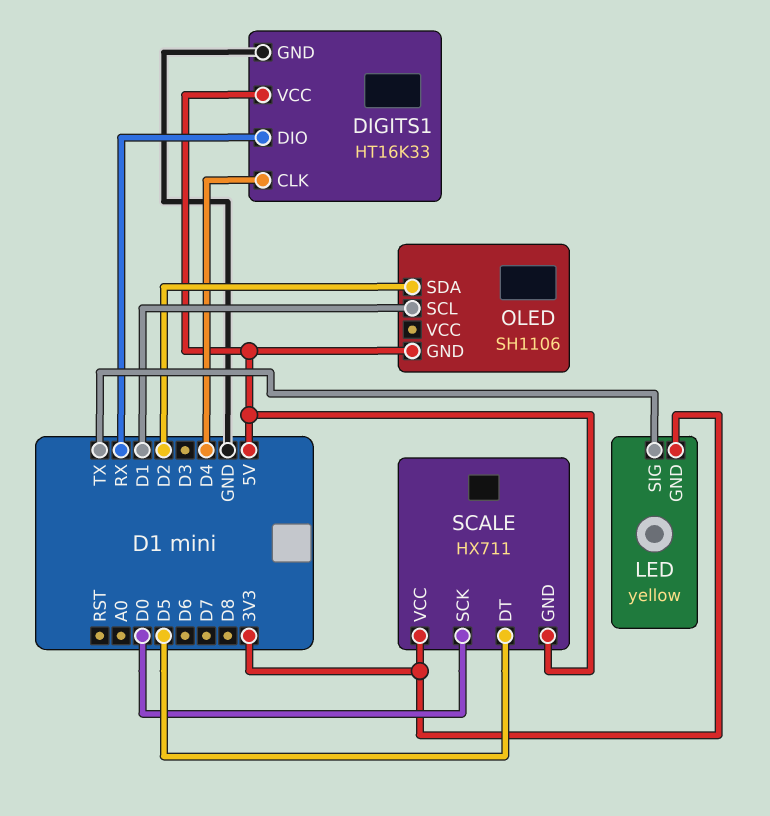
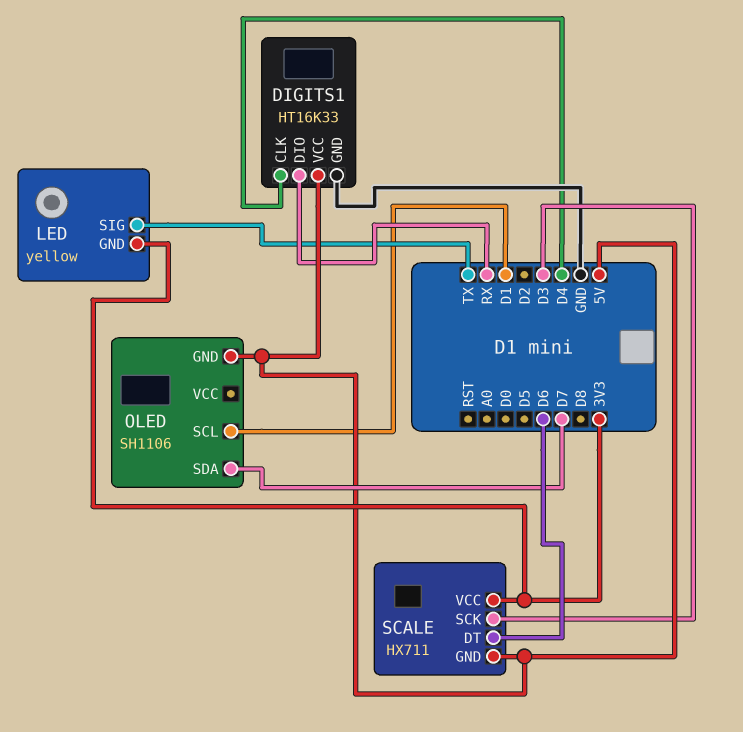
OLED pin SDA: D2 -> D7
SCALE pin DT: D5 -> D6
SCALE pin SCK: D0 -> D3

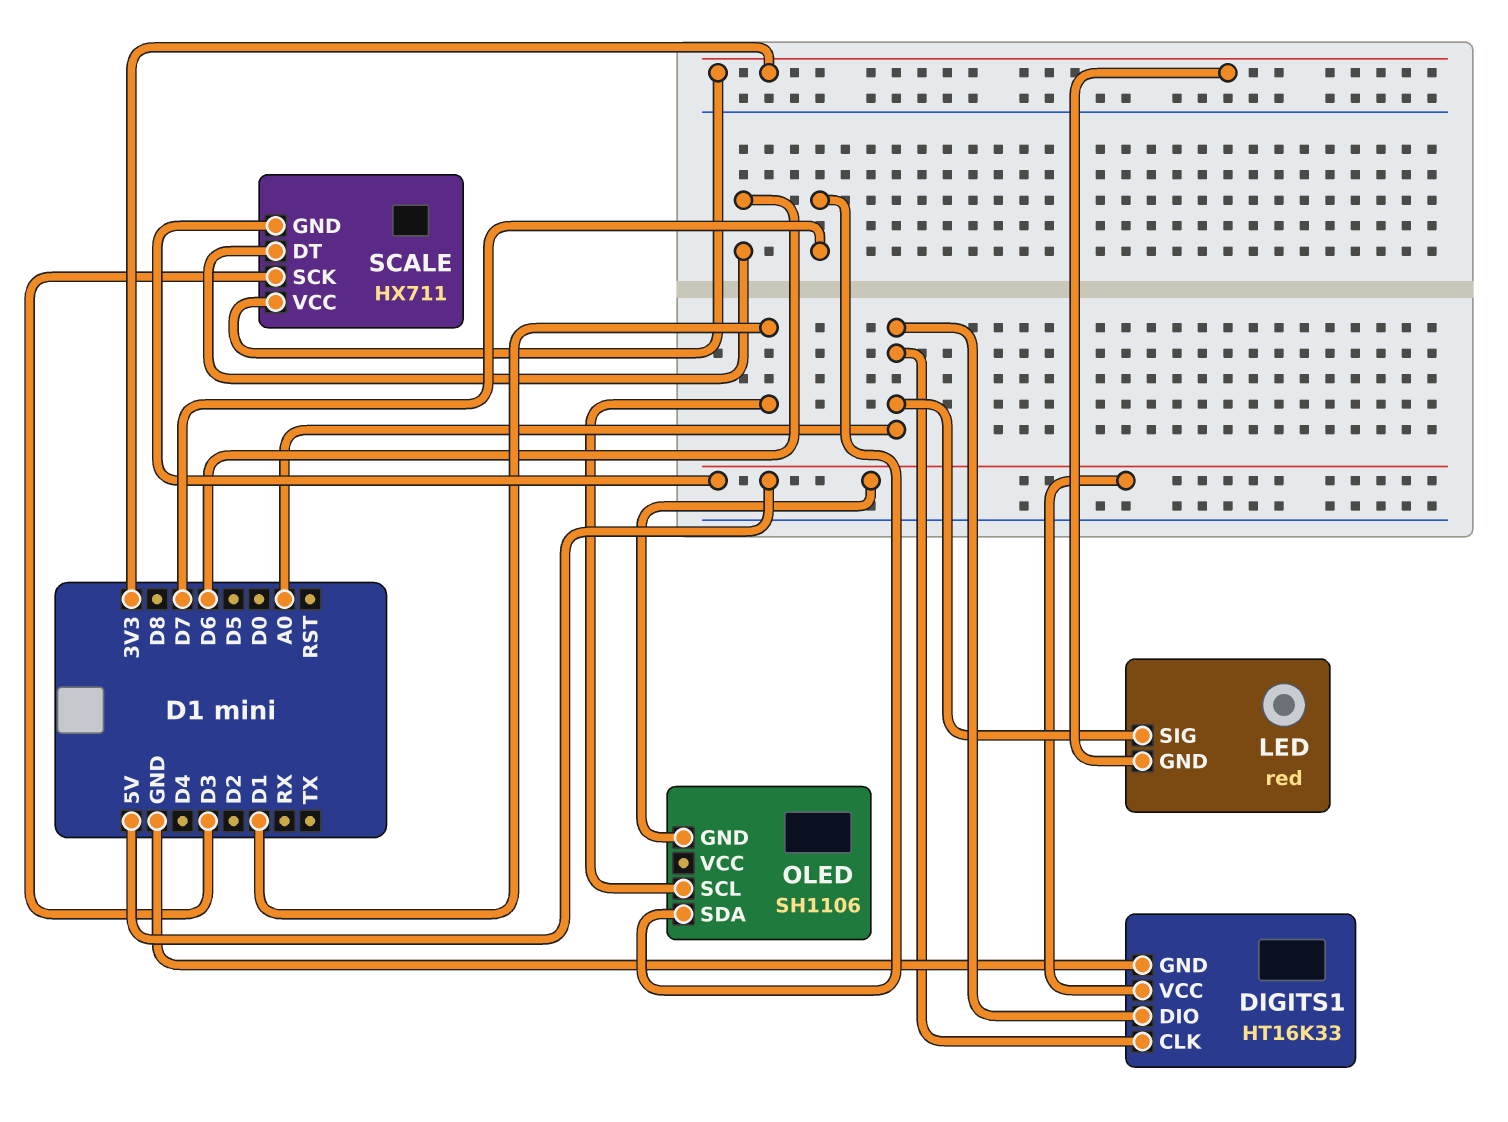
DIGITS1 pin CLK: D4 -> A0
DIGITS1 pin DIO: RX -> A0
LED: yellow -> red
LED pin SIG: TX -> A0

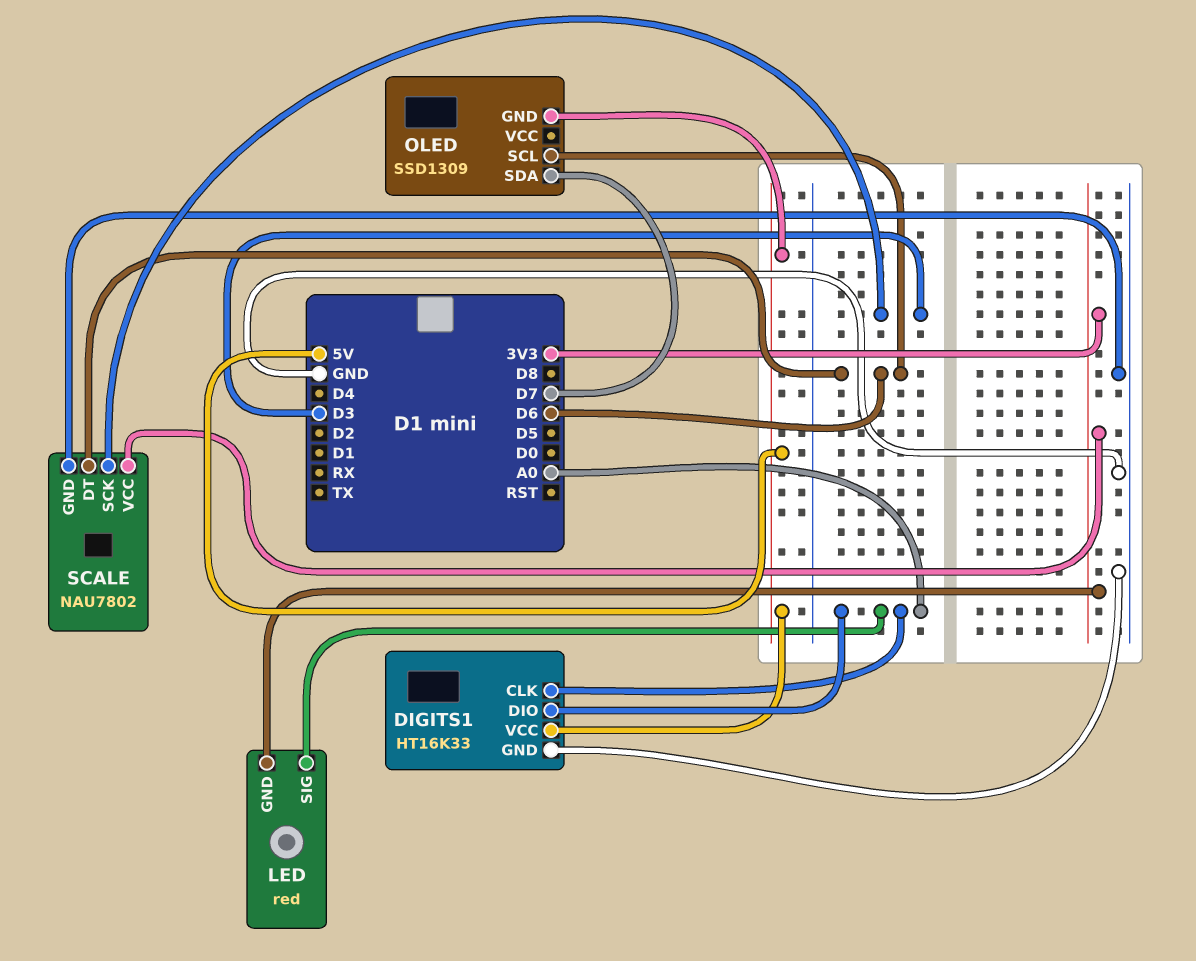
OLED: SH1106 -> SSD1309
OLED pin SCL: D1 -> D6
SCALE: HX711 -> NAU7802
SCALE pin GND: 5V -> GND

